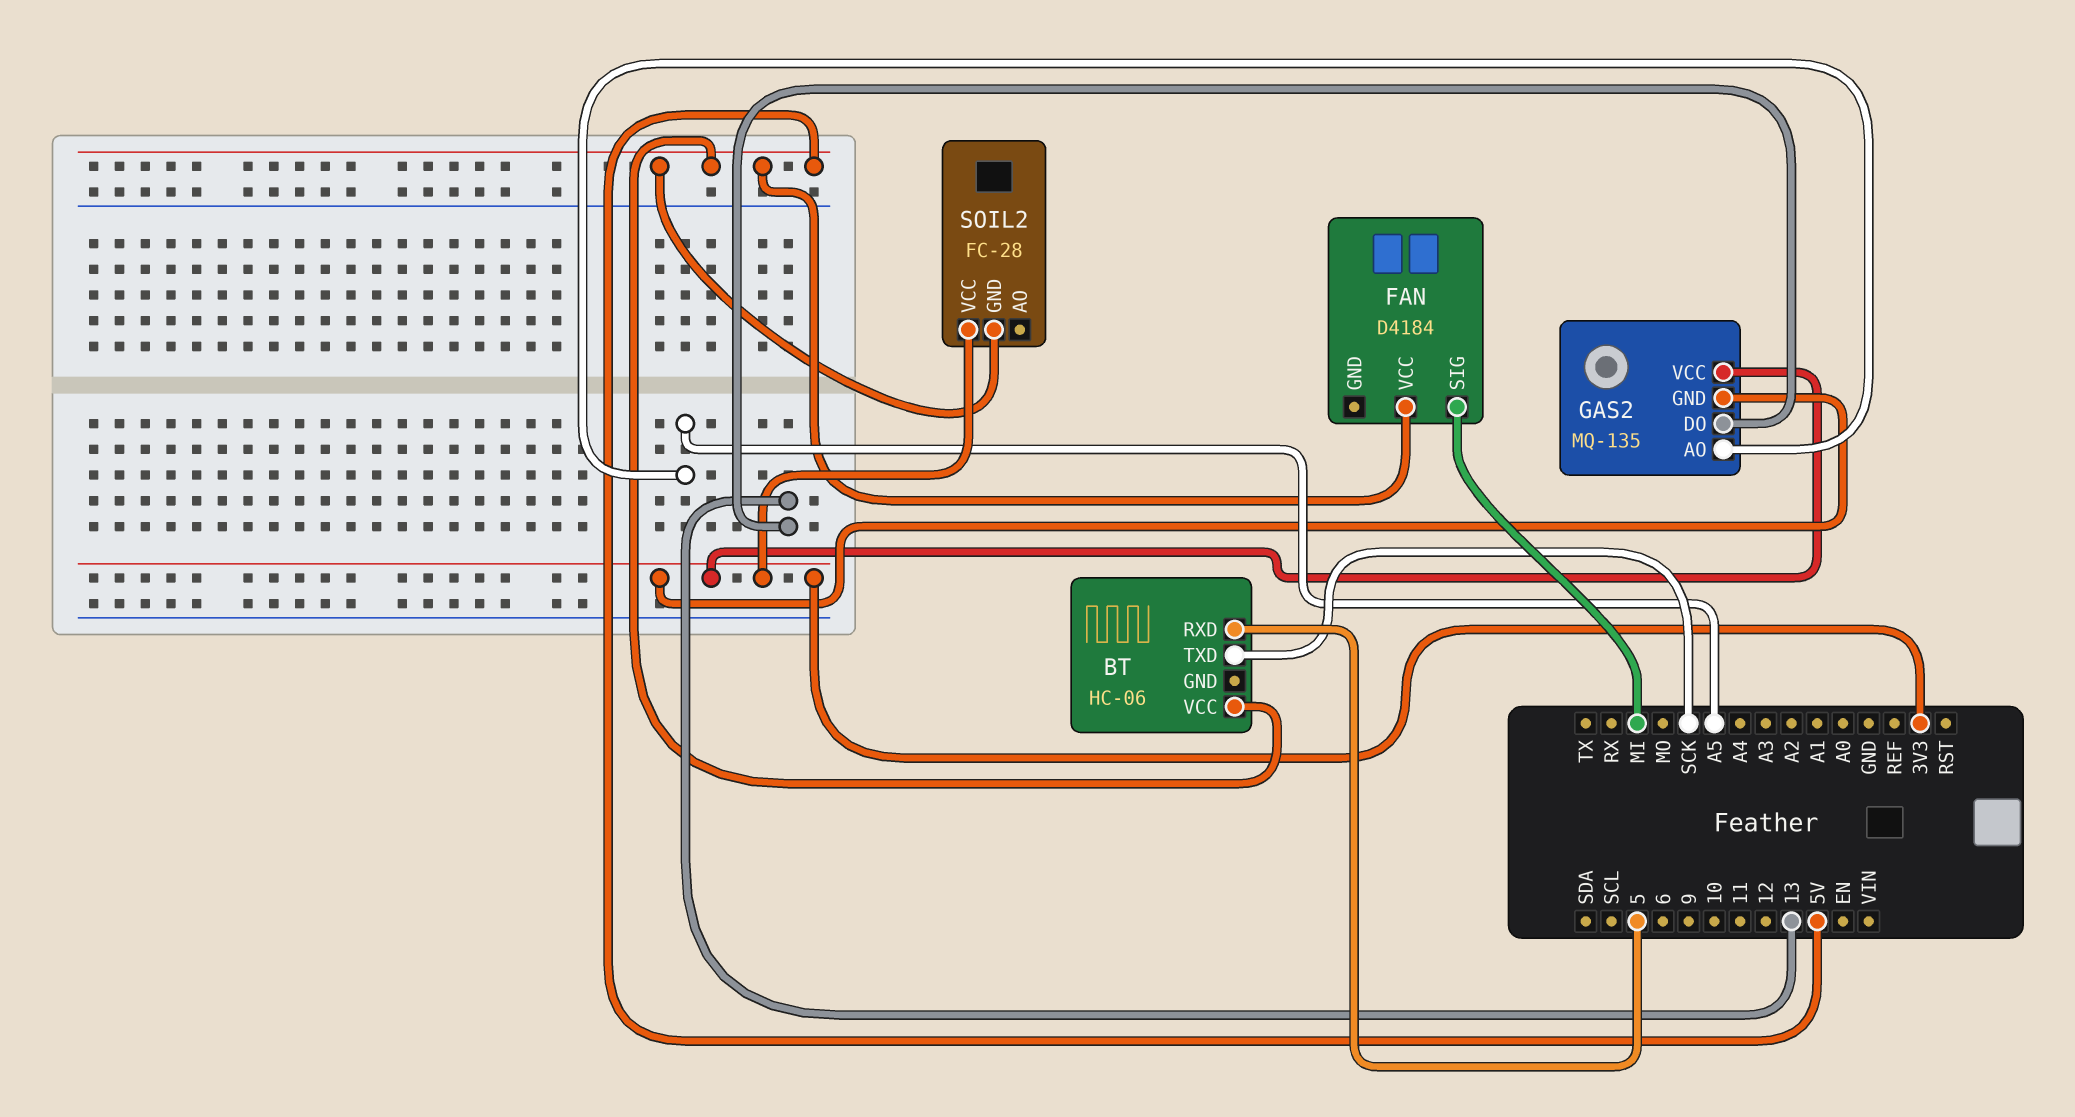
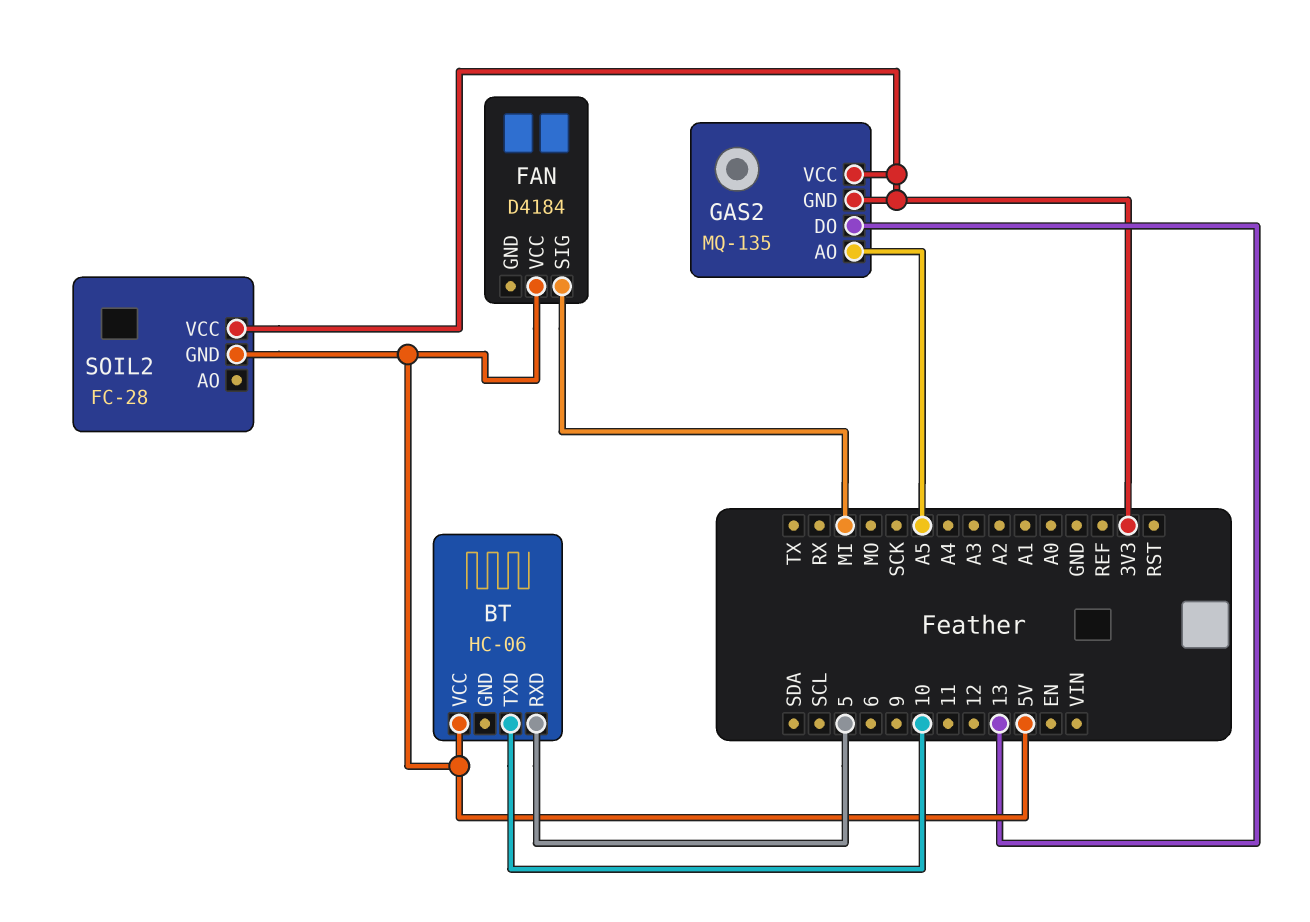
BT pin TXD: SCK -> 10

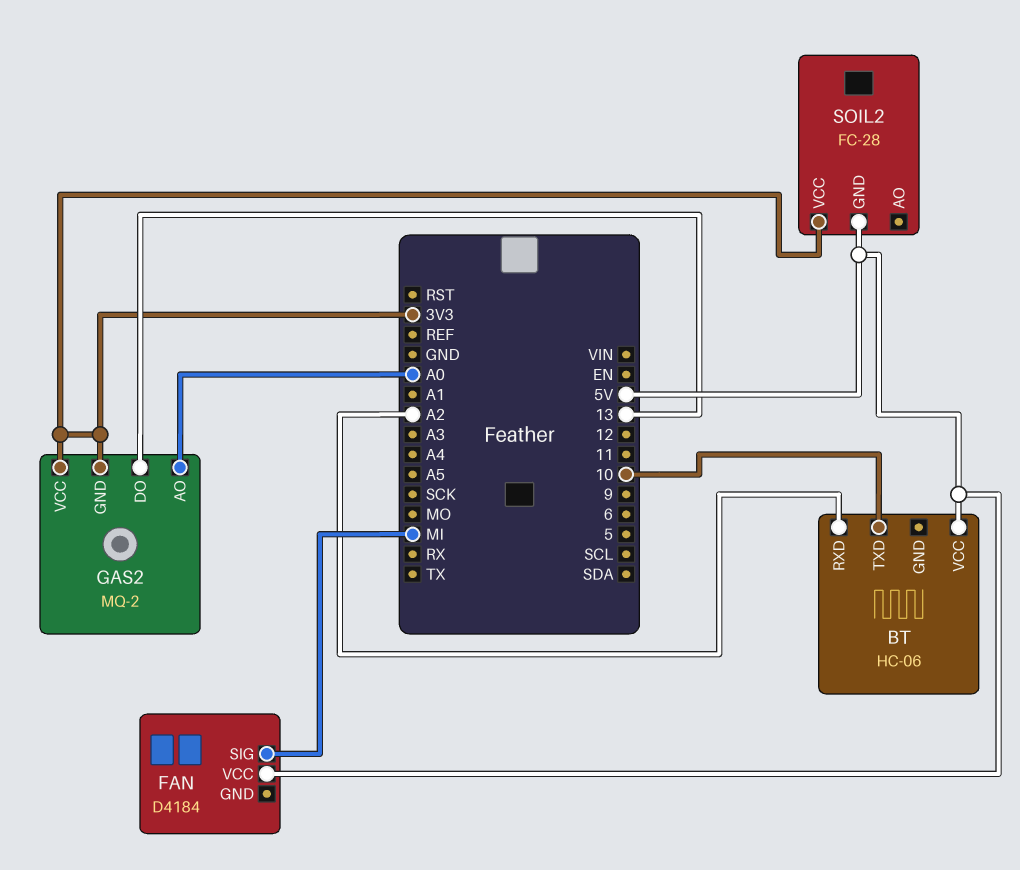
BT pin RXD: 5 -> A2
GAS2: MQ-135 -> MQ-2
GAS2 pin AO: A5 -> A0

